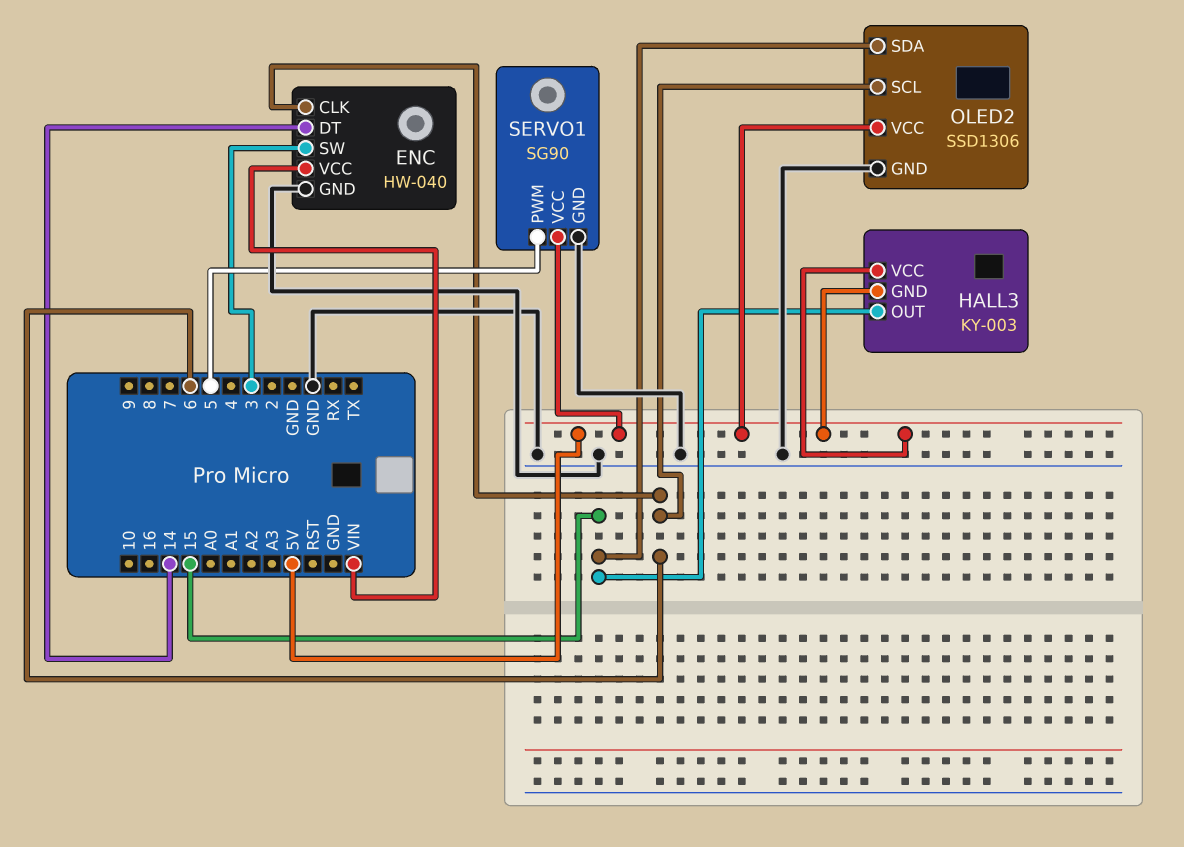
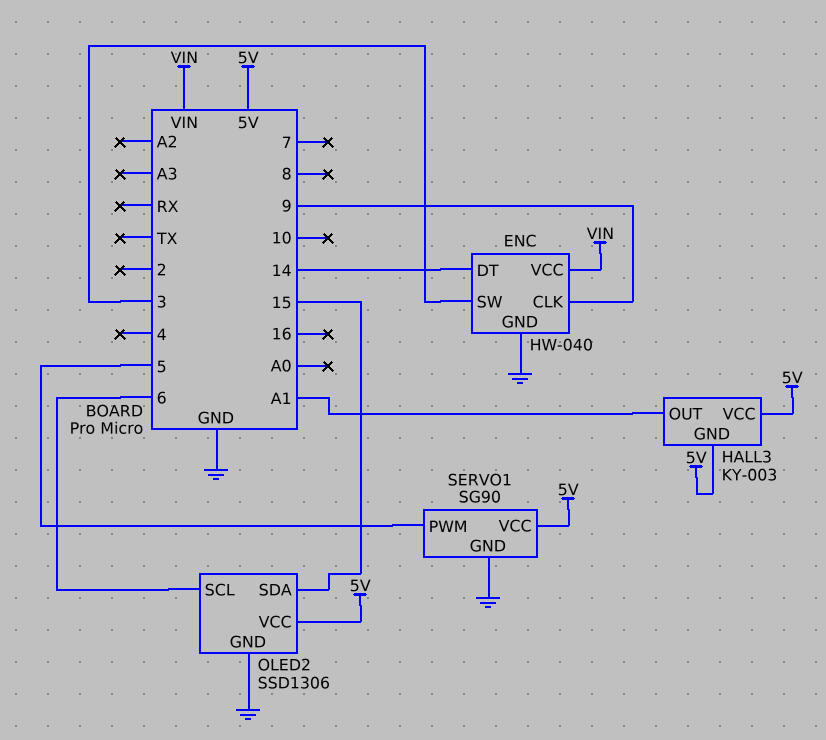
ENC pin CLK: 6 -> 9
HALL3 pin OUT: 15 -> A1

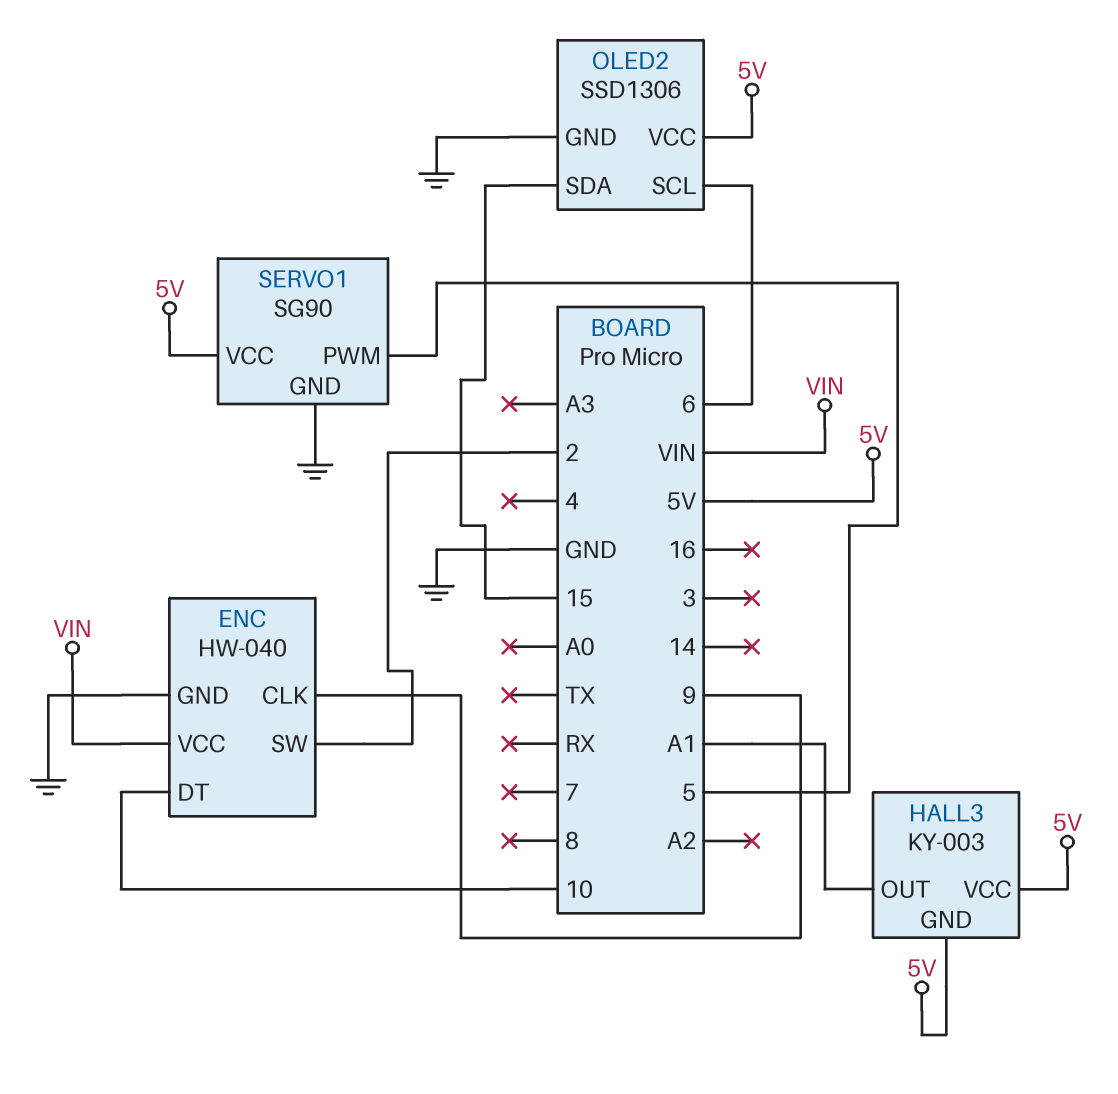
ENC pin DT: 14 -> 10
ENC pin SW: 3 -> 2

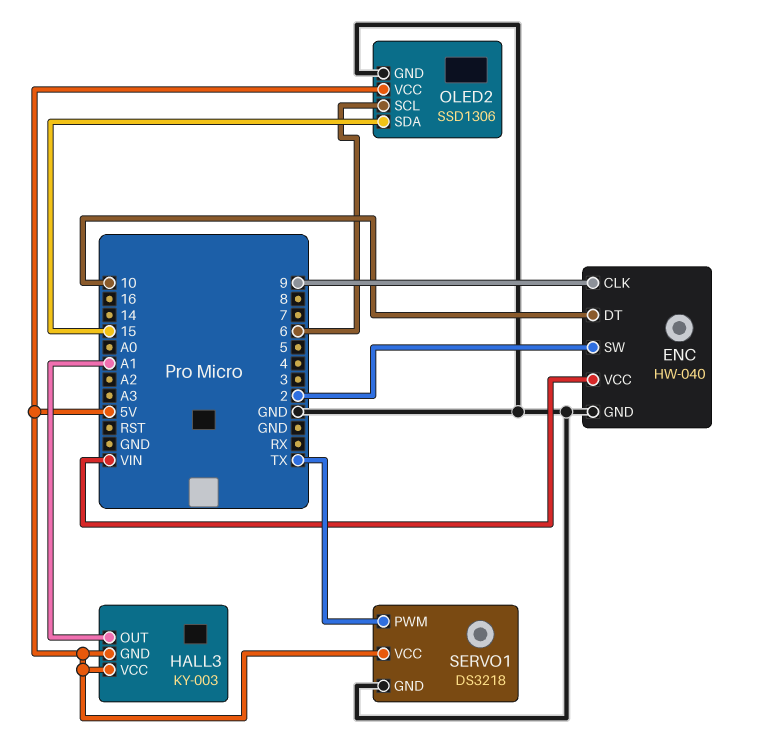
SERVO1: SG90 -> DS3218
SERVO1 pin PWM: 5 -> TX

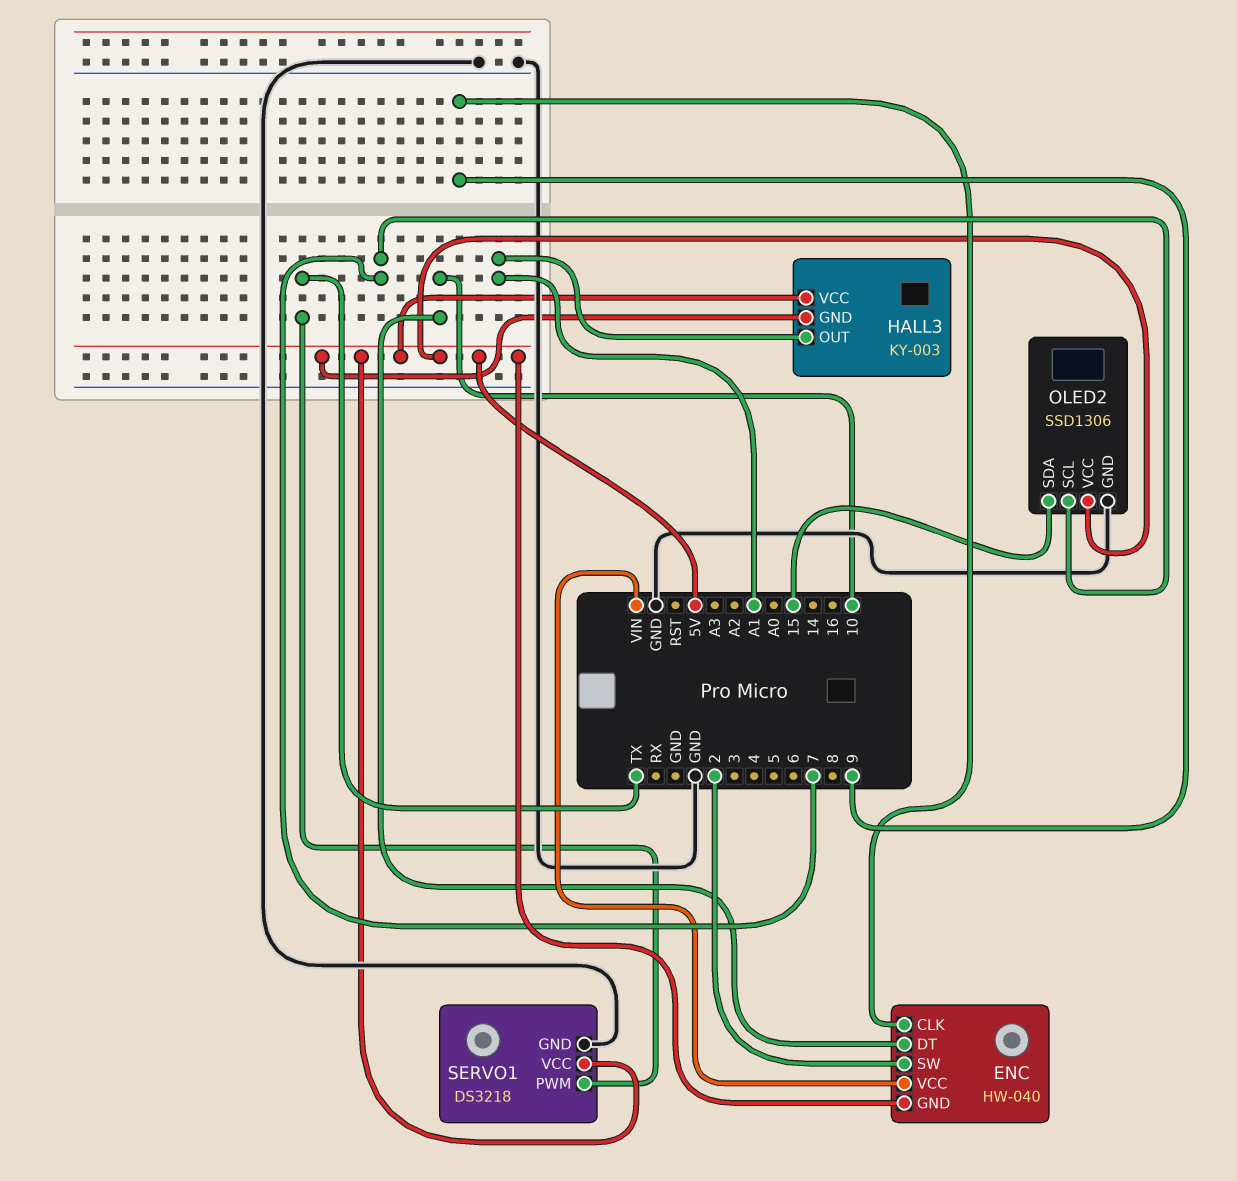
ENC pin GND: GND -> 5V
OLED2 pin SCL: 6 -> 7

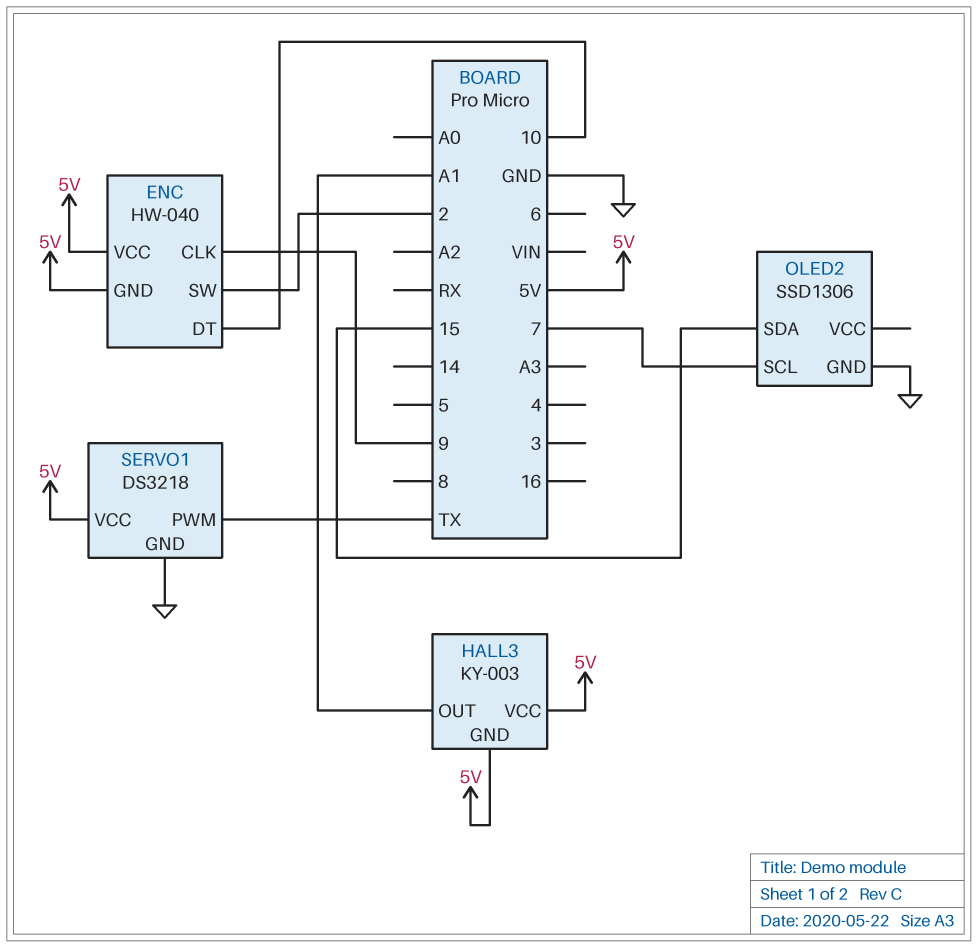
ENC pin VCC: VIN -> 5V
OLED2 pin VCC: 5V -> none

